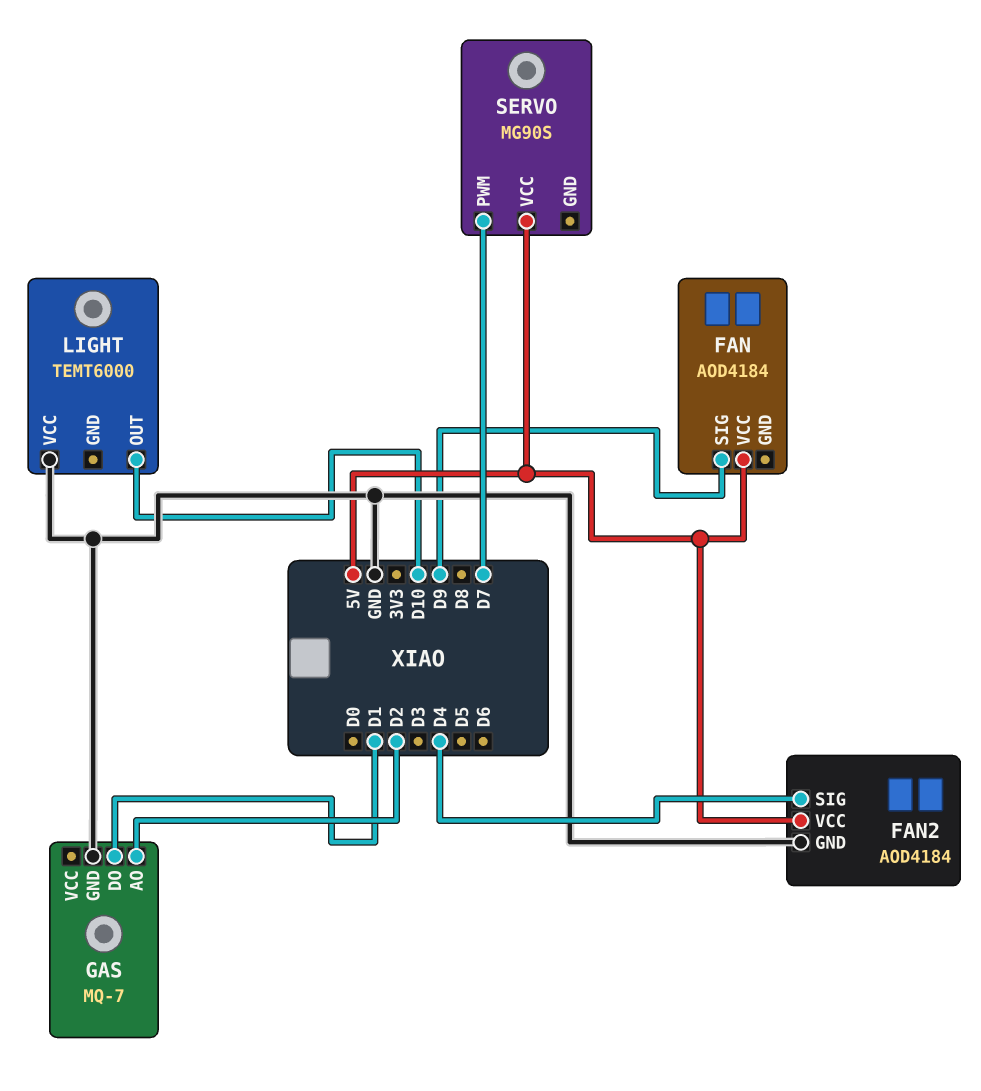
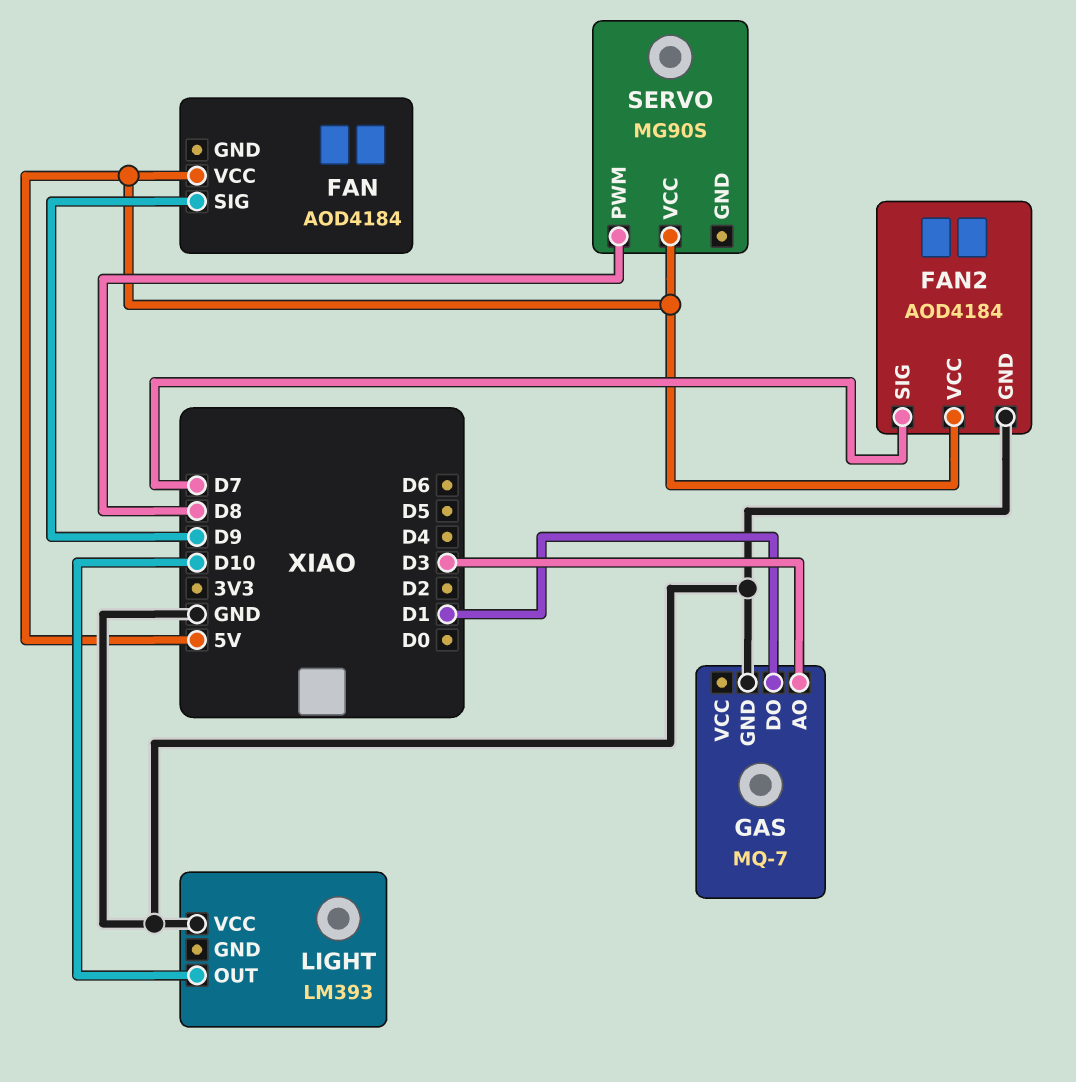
FAN2 pin SIG: D4 -> D7
GAS pin AO: D2 -> D3
LIGHT: TEMT6000 -> LM393
SERVO pin PWM: D7 -> D8

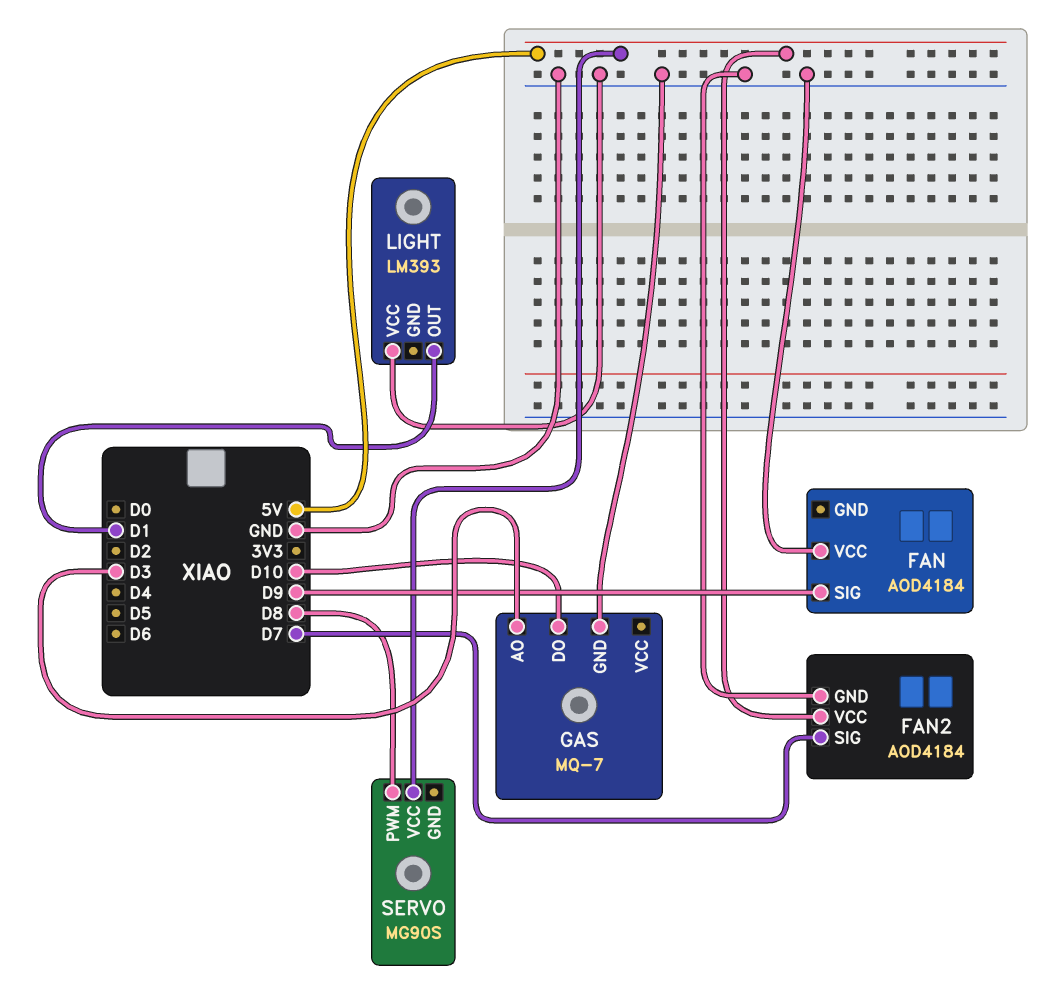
FAN pin VCC: 5V -> GND
GAS pin DO: D1 -> D10
LIGHT pin OUT: D10 -> D1

